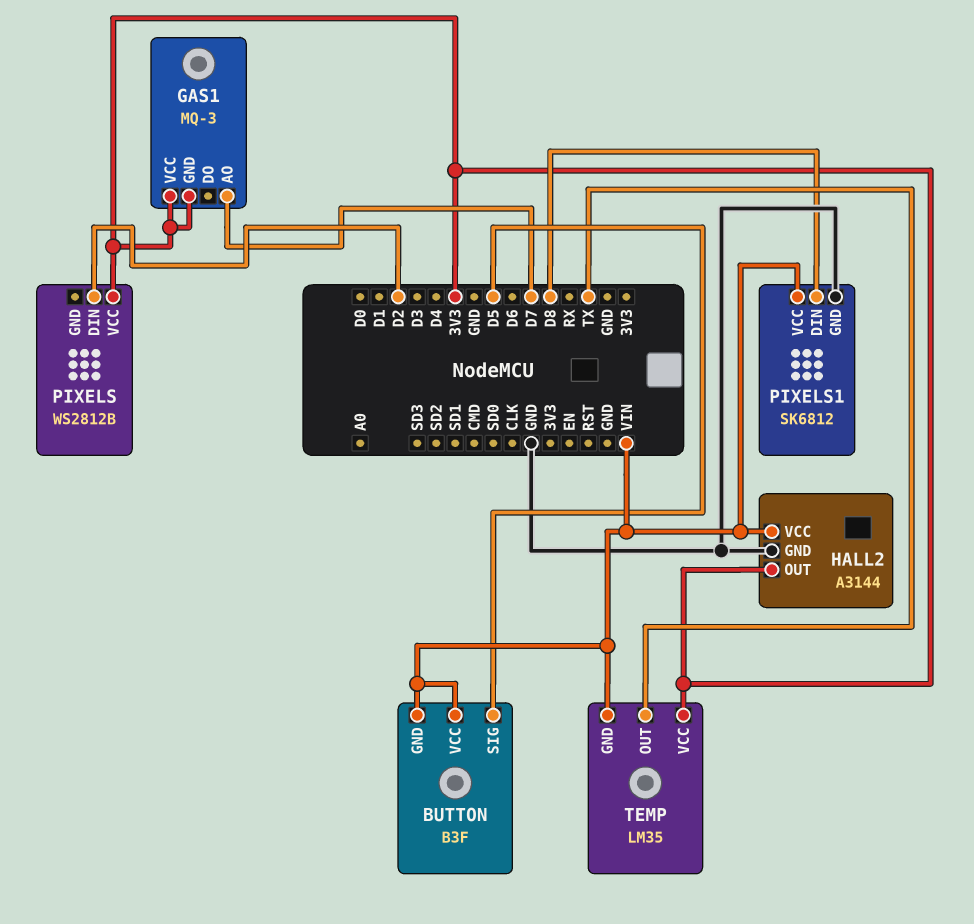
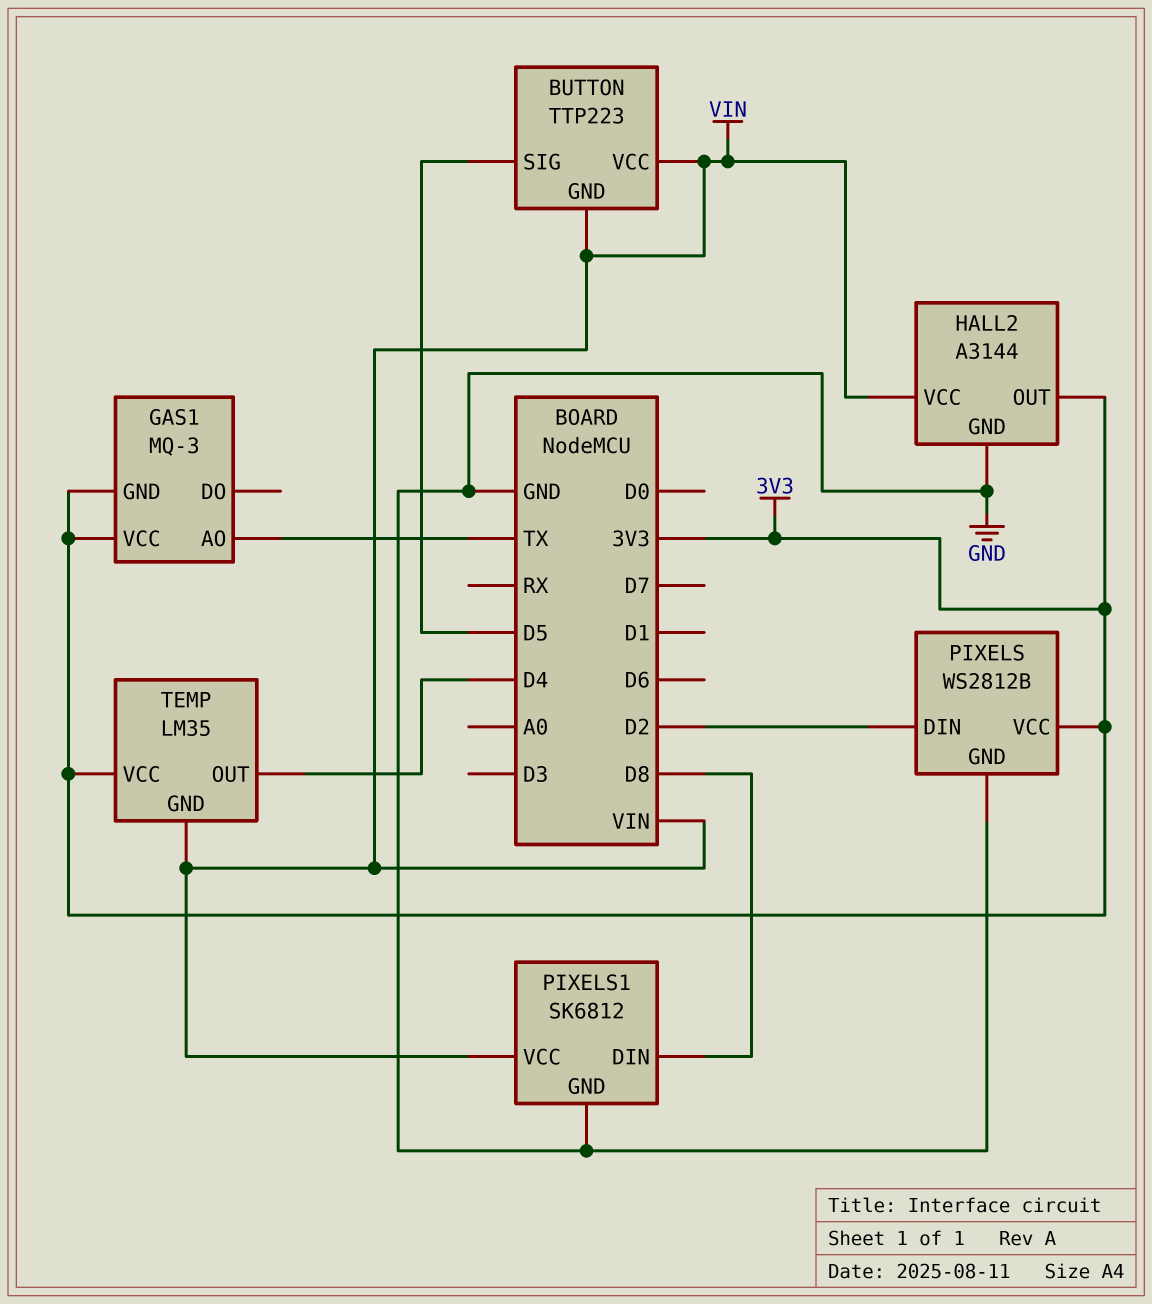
BUTTON: B3F -> TTP223
GAS1 pin AO: D7 -> TX
PIXELS pin GND: none -> GND
TEMP pin OUT: TX -> D4

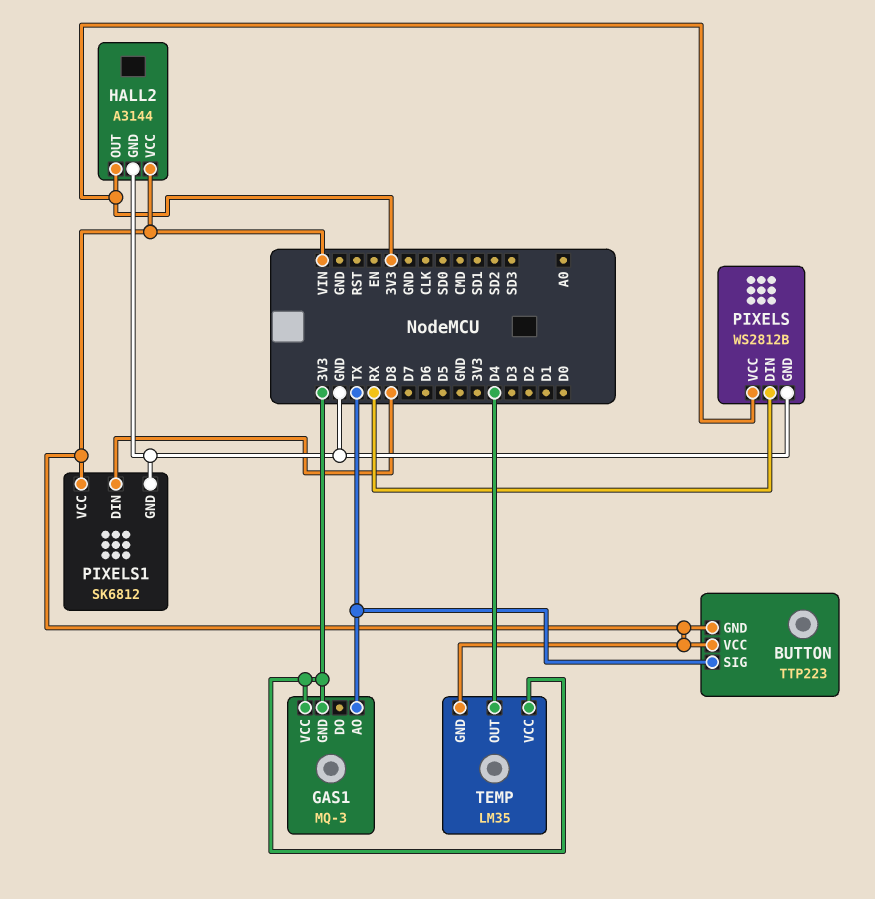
BUTTON pin SIG: D5 -> TX
PIXELS pin DIN: D2 -> RX

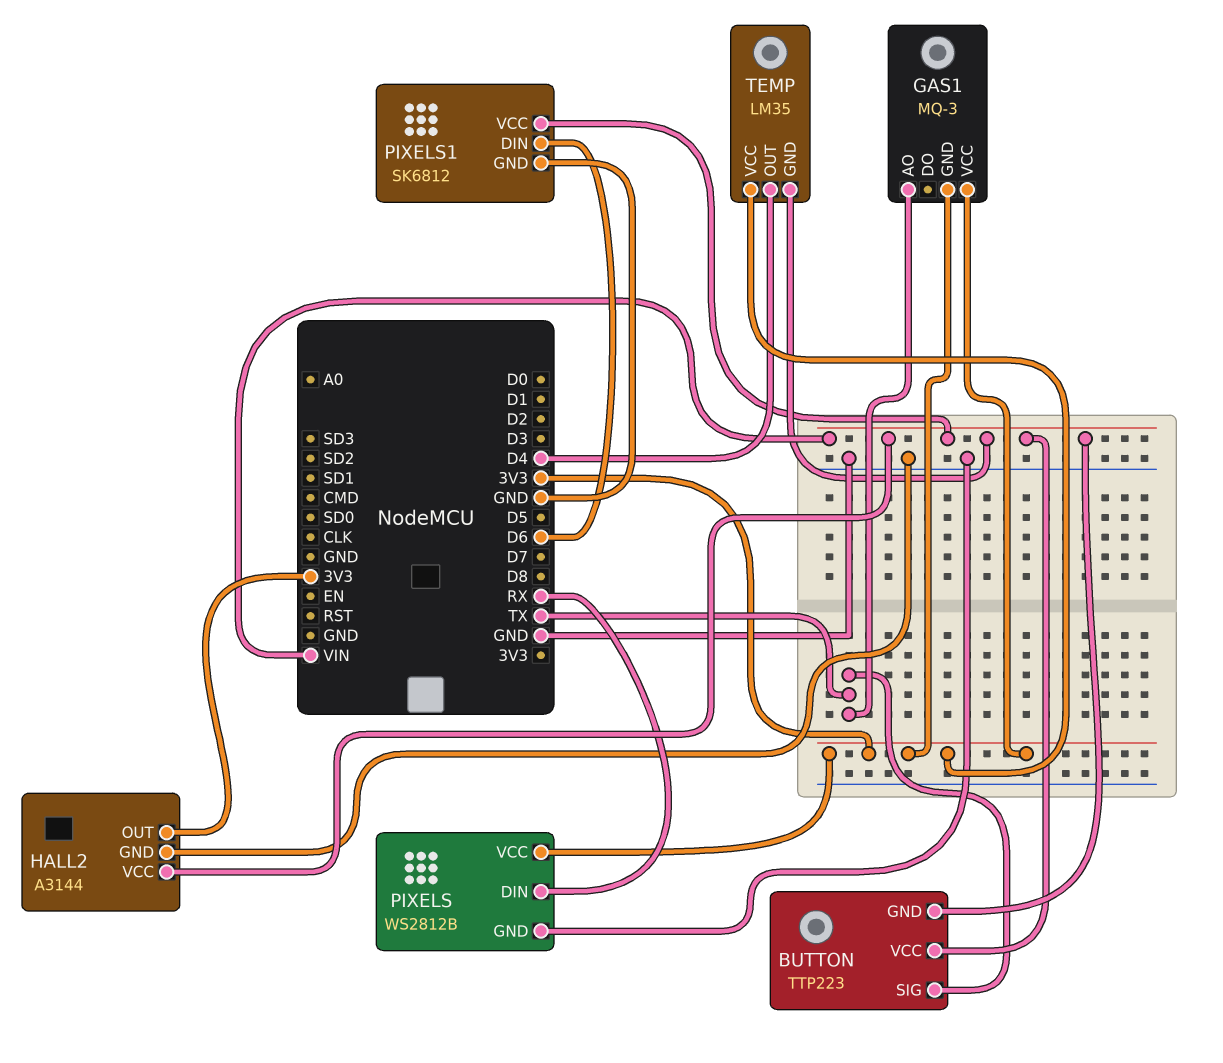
PIXELS1 pin DIN: D8 -> D6

